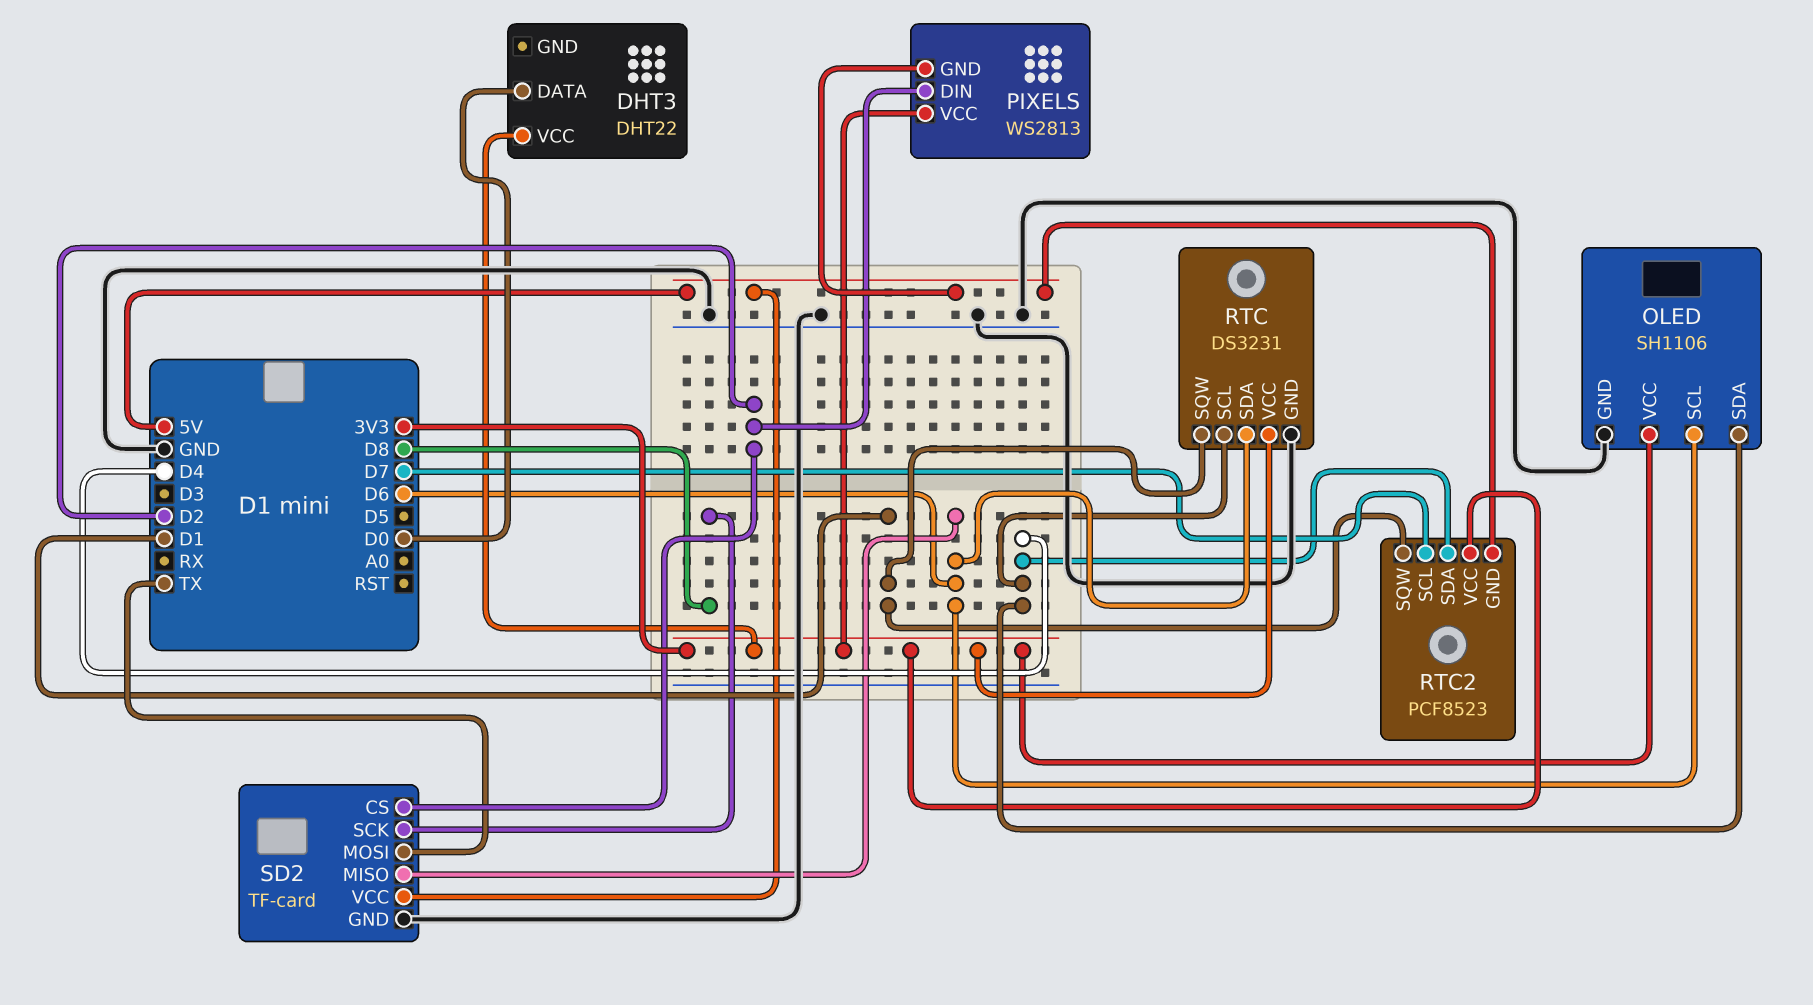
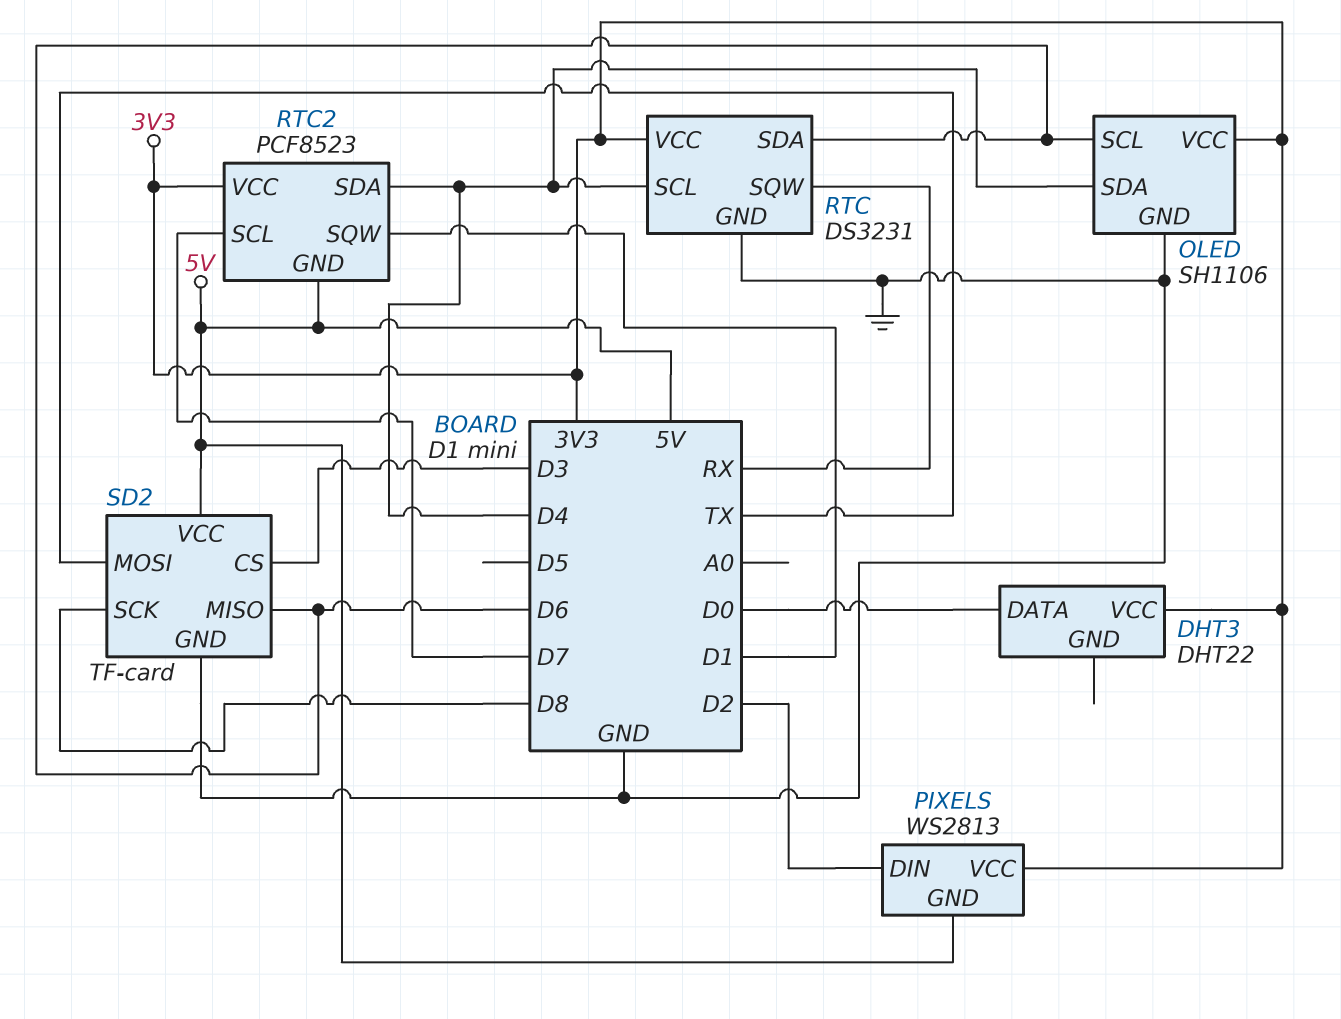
RTC pin SQW: D1 -> RX
SD2 pin CS: D2 -> D3

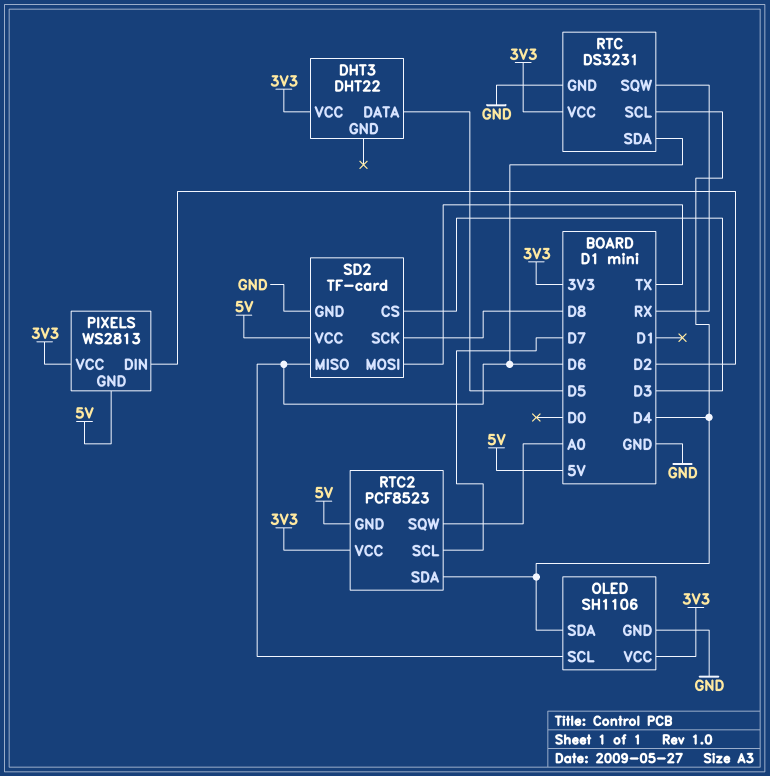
DHT3 pin DATA: D0 -> D5
RTC2 pin SQW: D1 -> A0

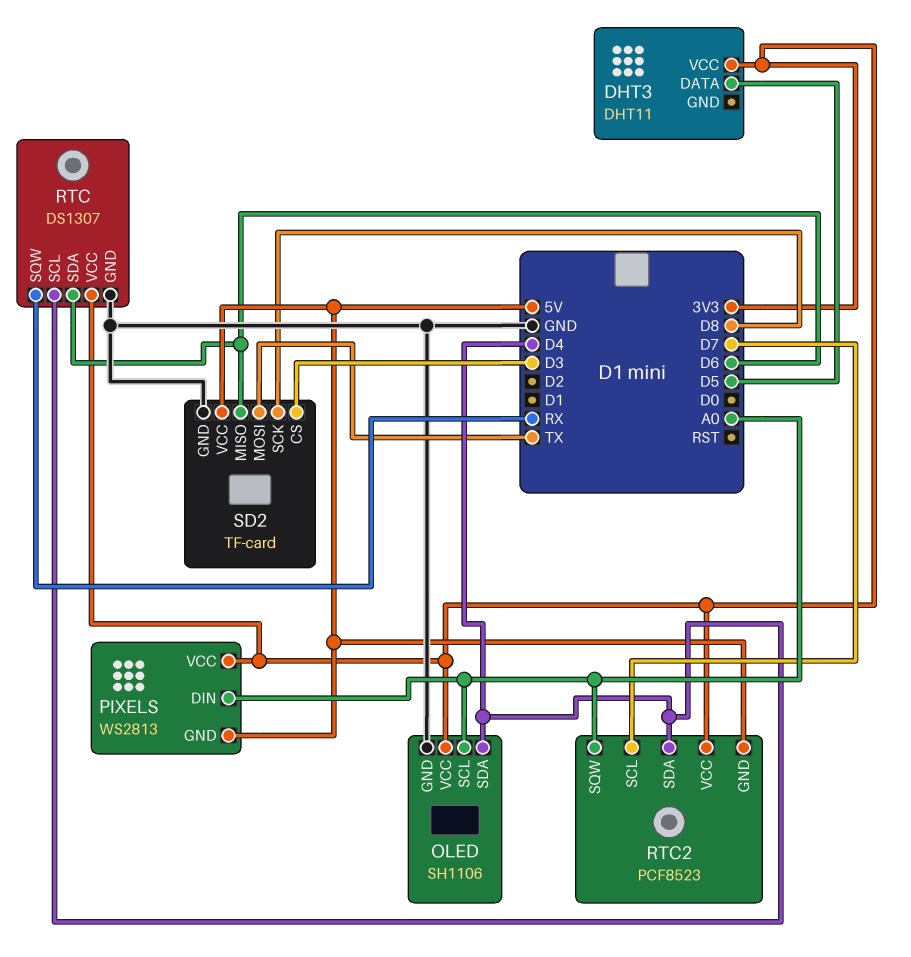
DHT3: DHT22 -> DHT11
OLED pin SCL: D6 -> A0
PIXELS pin DIN: D2 -> A0
RTC: DS3231 -> DS1307

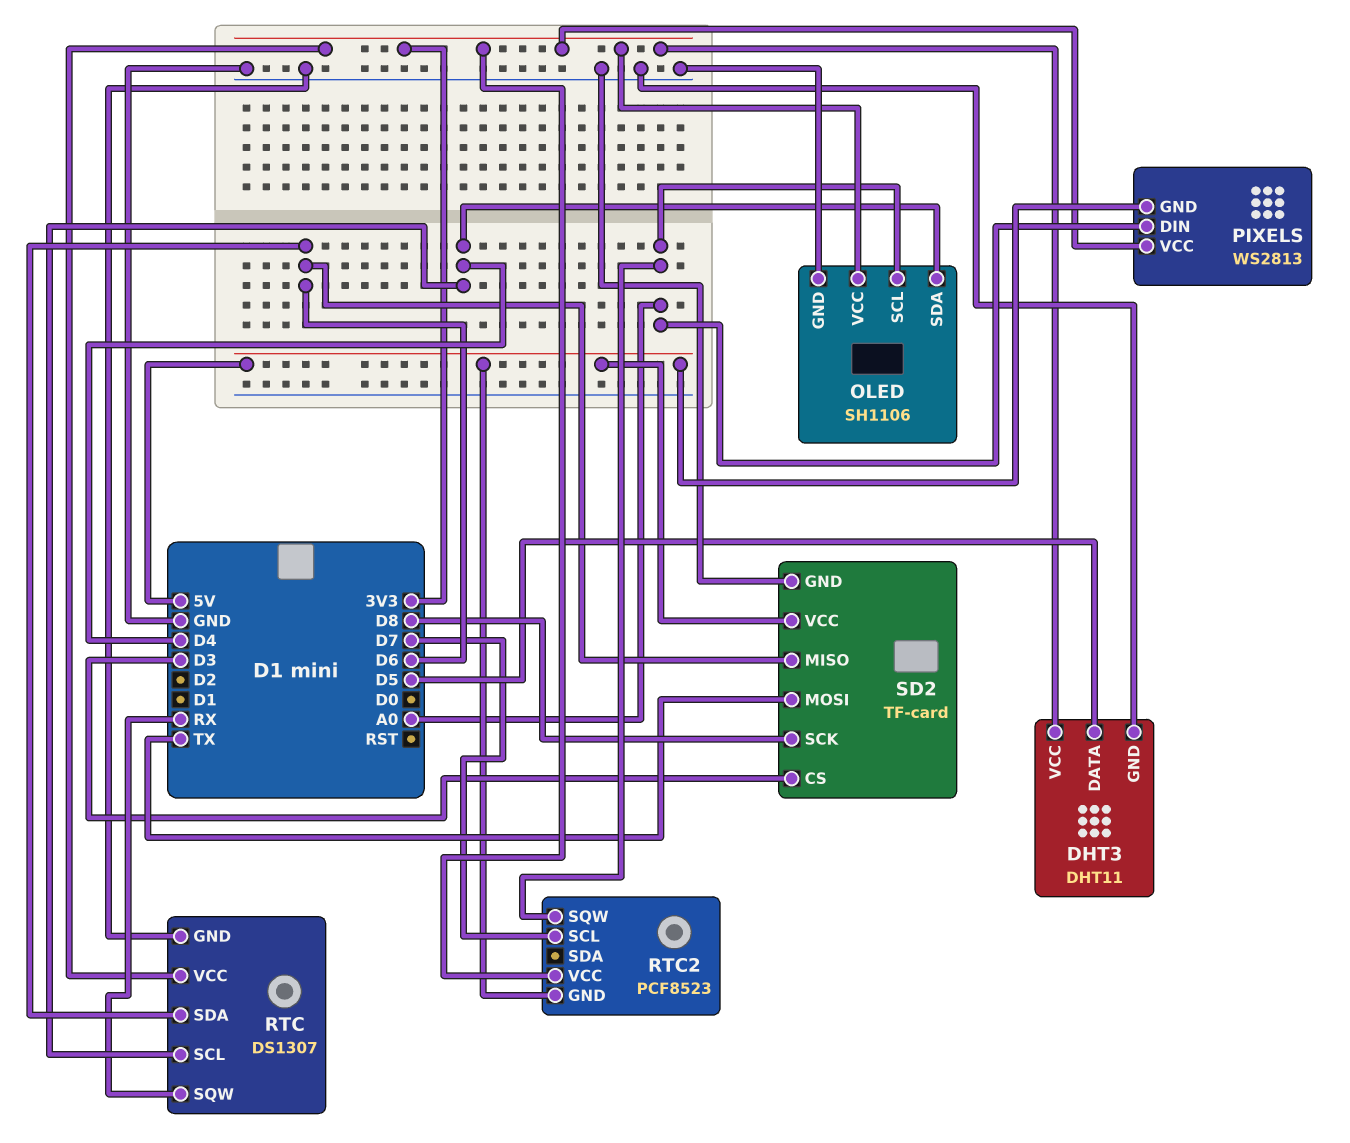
DHT3 pin GND: none -> GND
RTC2 pin SDA: D4 -> none

